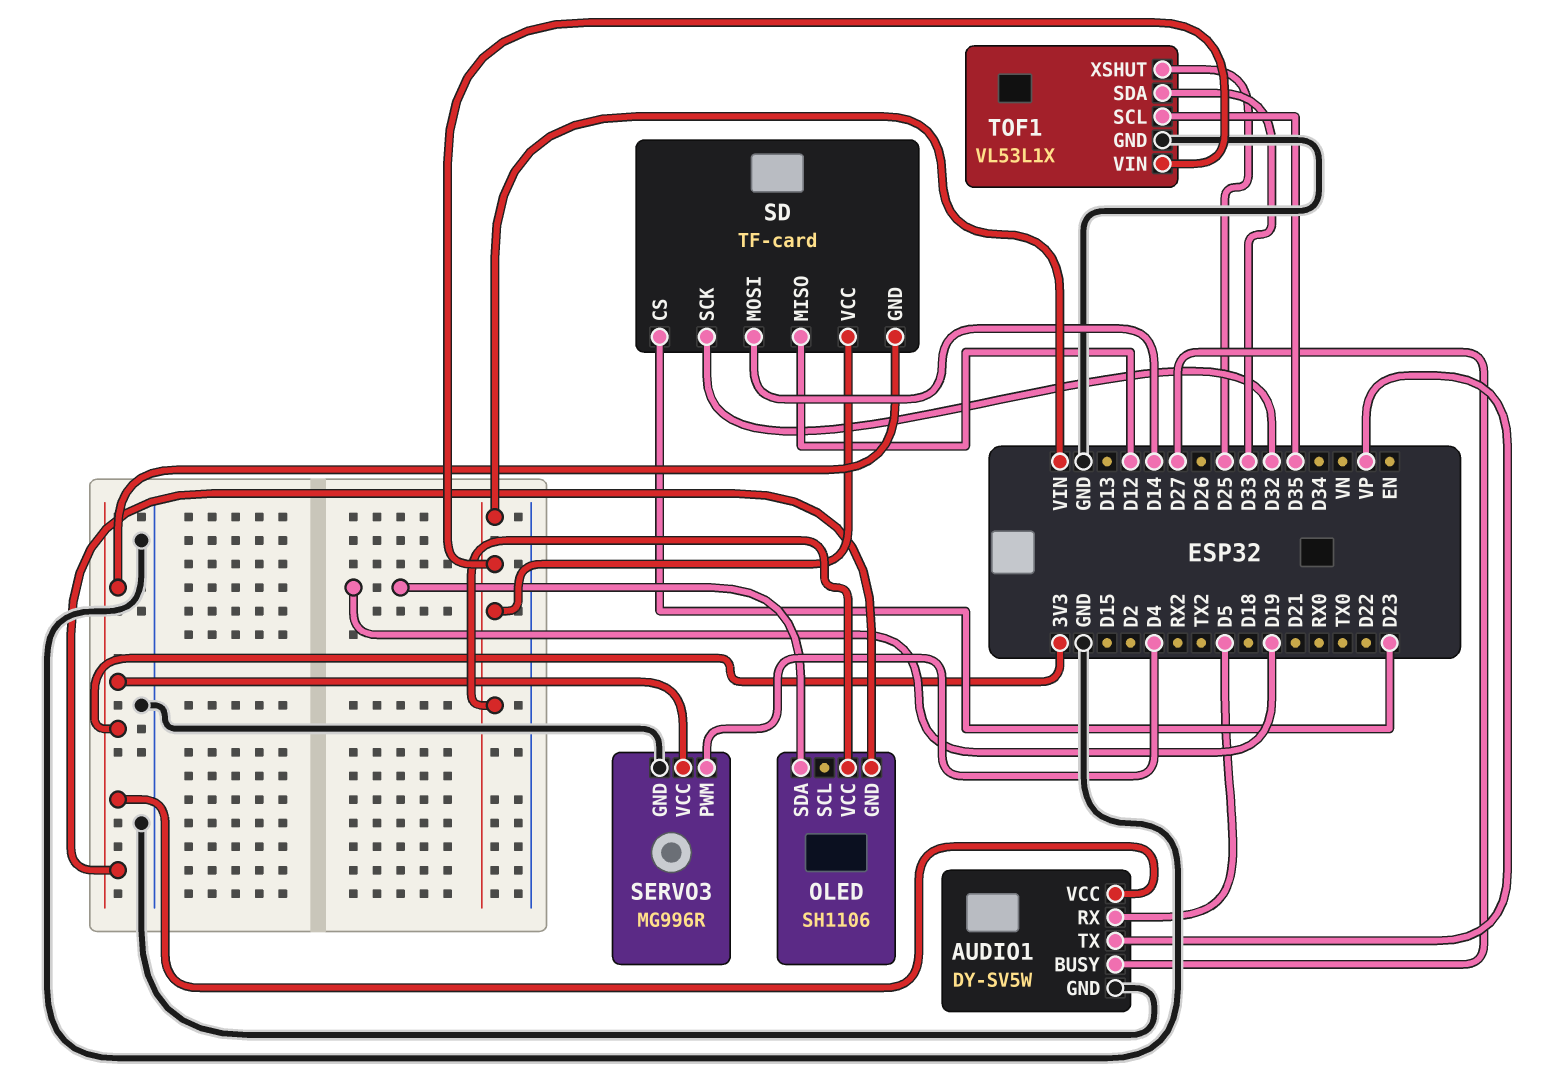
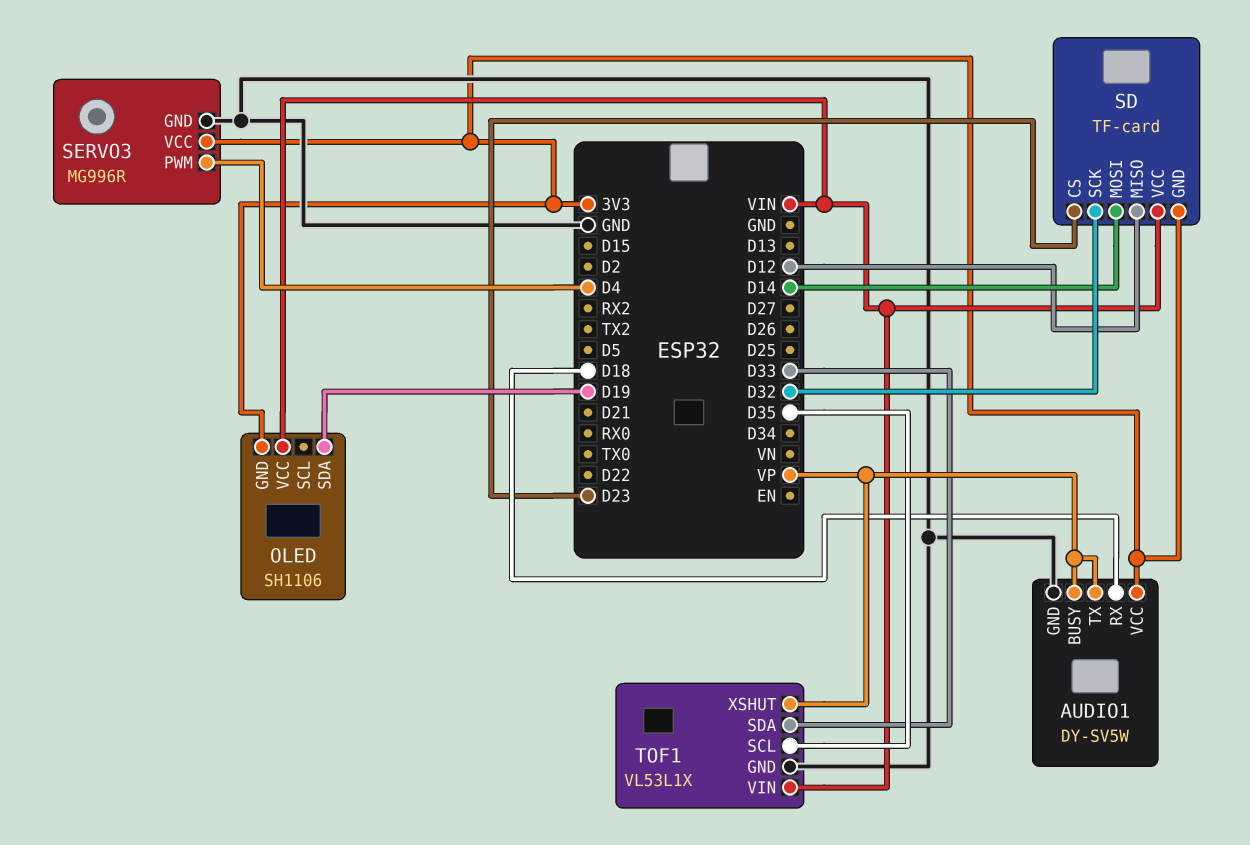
AUDIO1 pin BUSY: D27 -> VP
AUDIO1 pin RX: D5 -> D18
TOF1 pin XSHUT: D25 -> VP

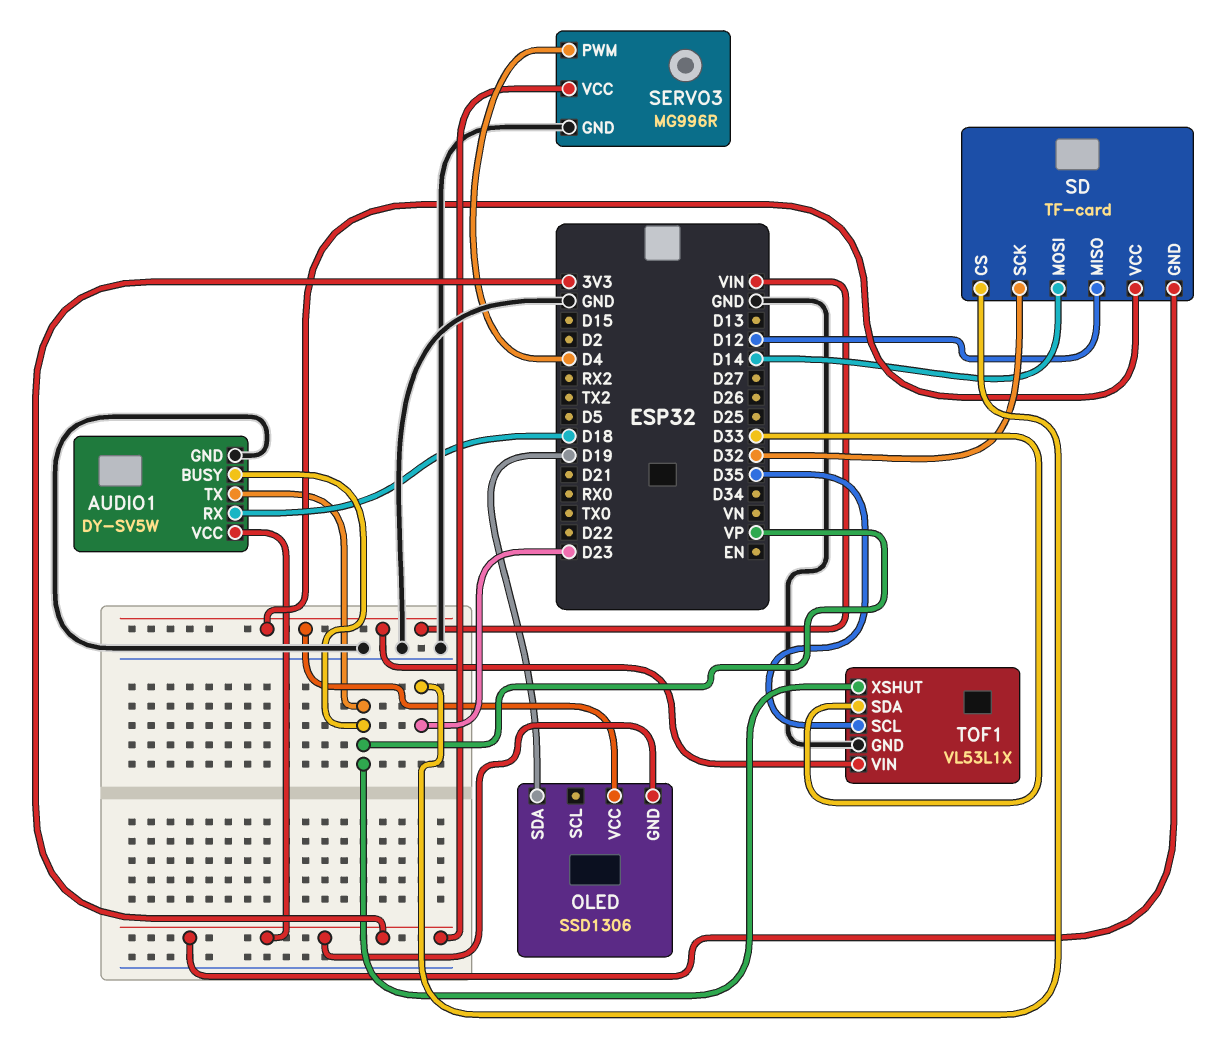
OLED: SH1106 -> SSD1306

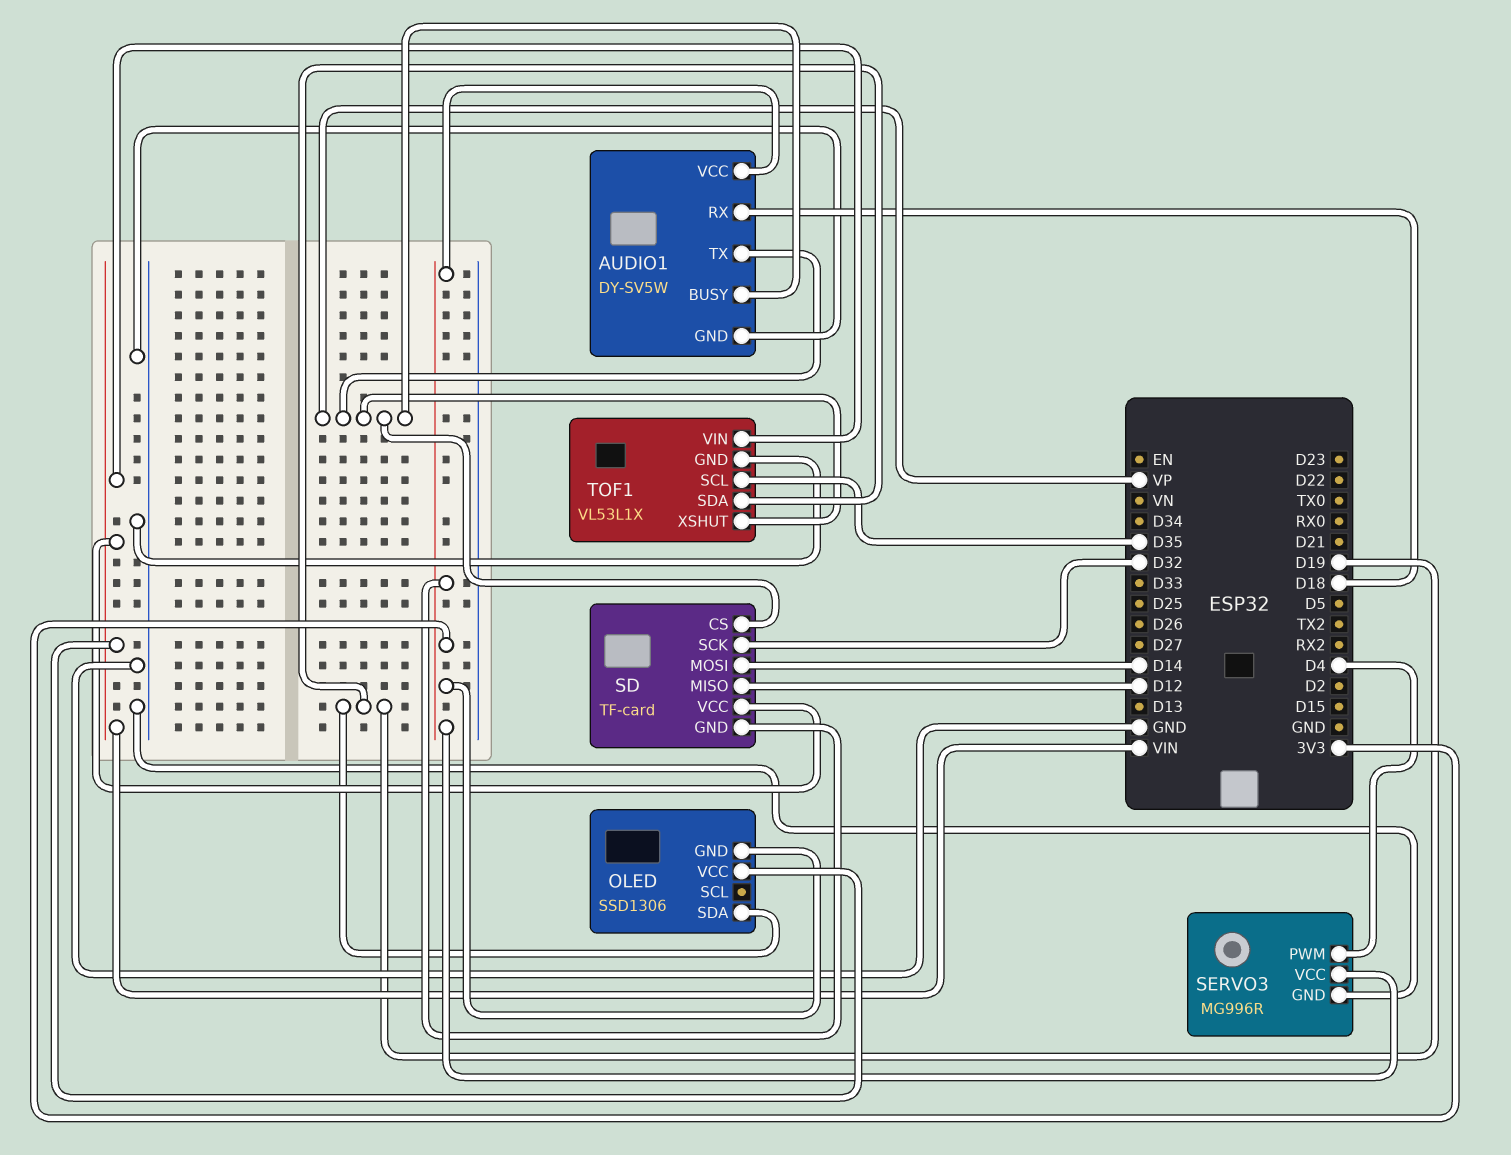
SD pin CS: D23 -> VP
TOF1 pin SDA: D33 -> D19

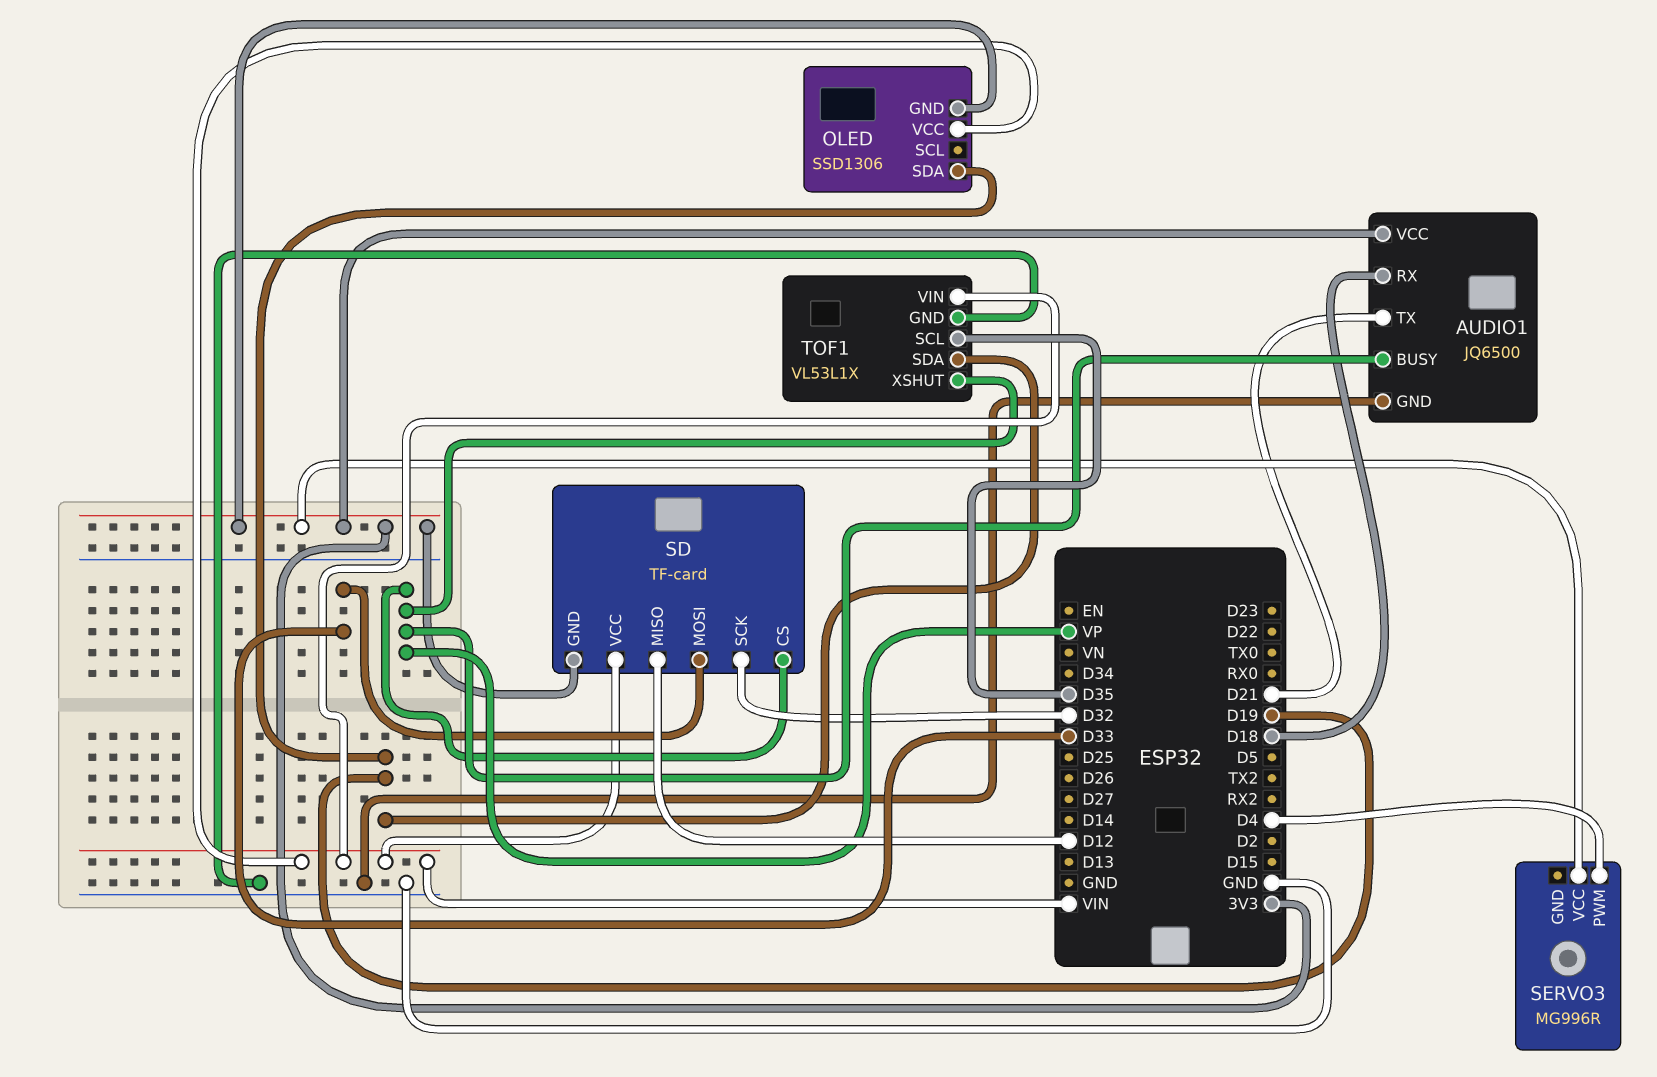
AUDIO1: DY-SV5W -> JQ6500
AUDIO1 pin TX: VP -> D21
SD pin MOSI: D14 -> D33
SERVO3 pin GND: GND -> none

